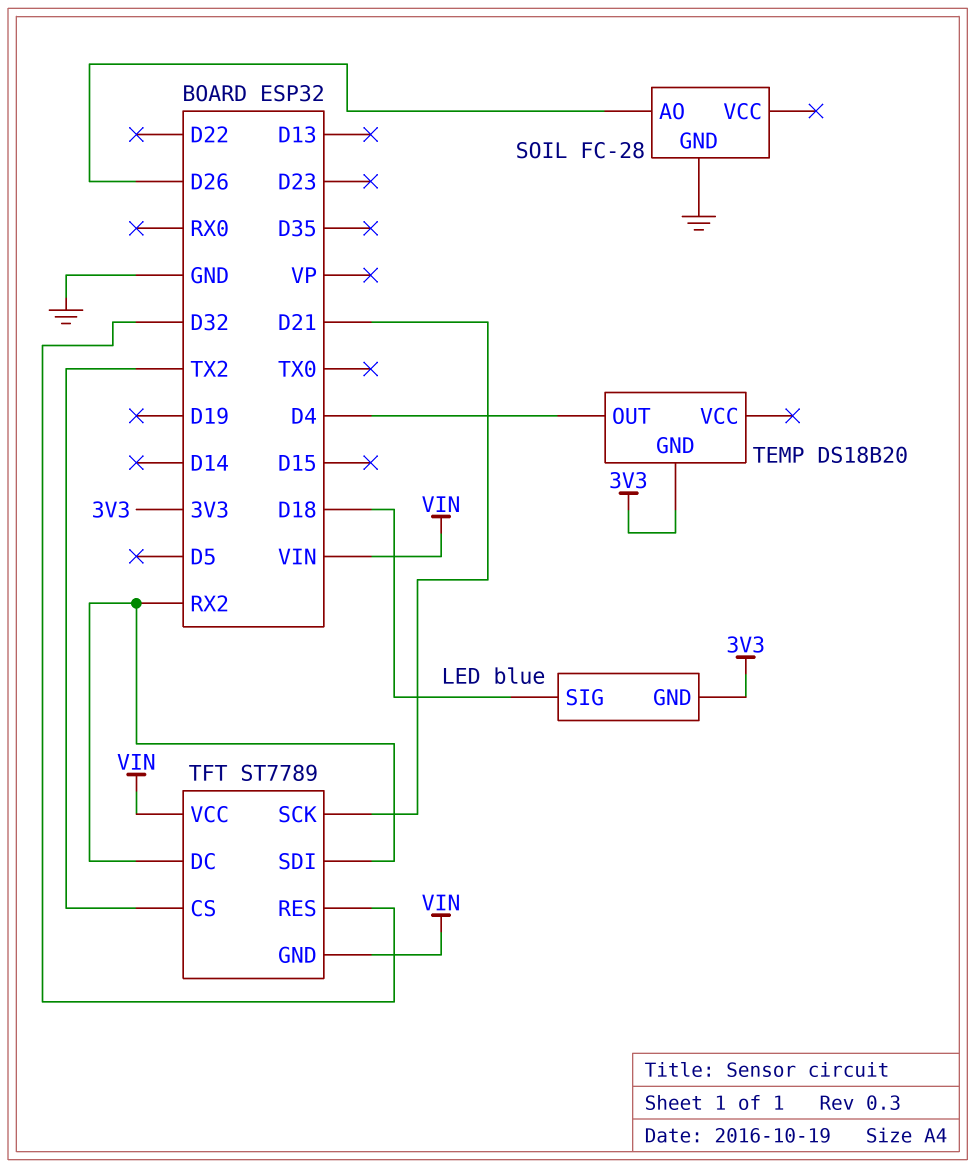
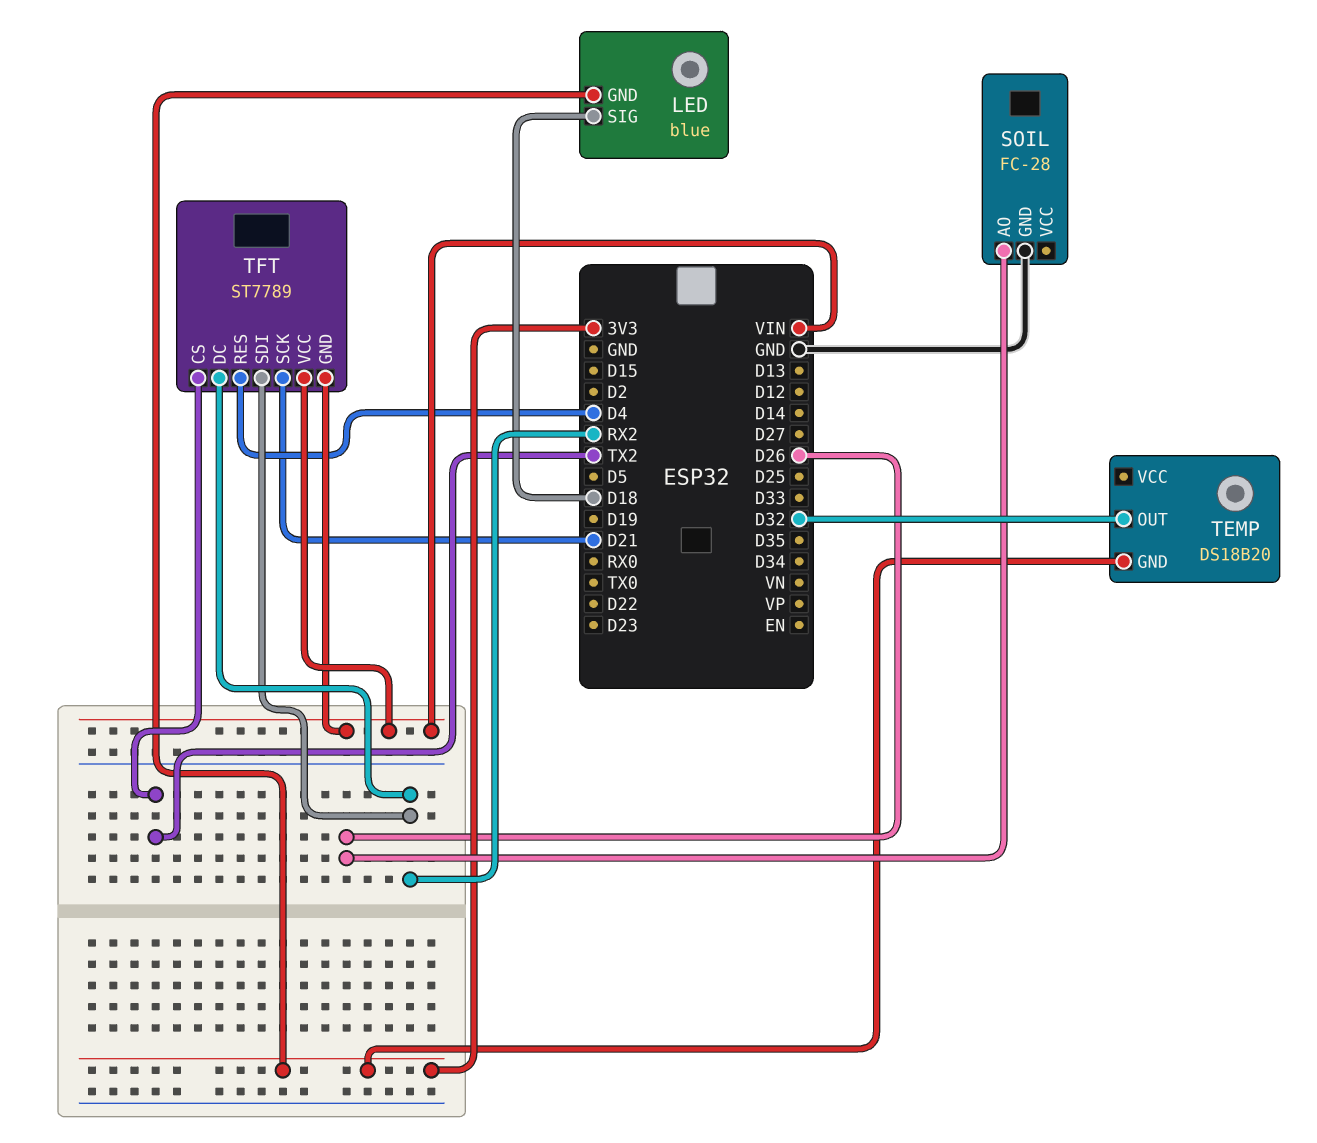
TEMP pin OUT: D4 -> D32
TFT pin RES: D32 -> D4

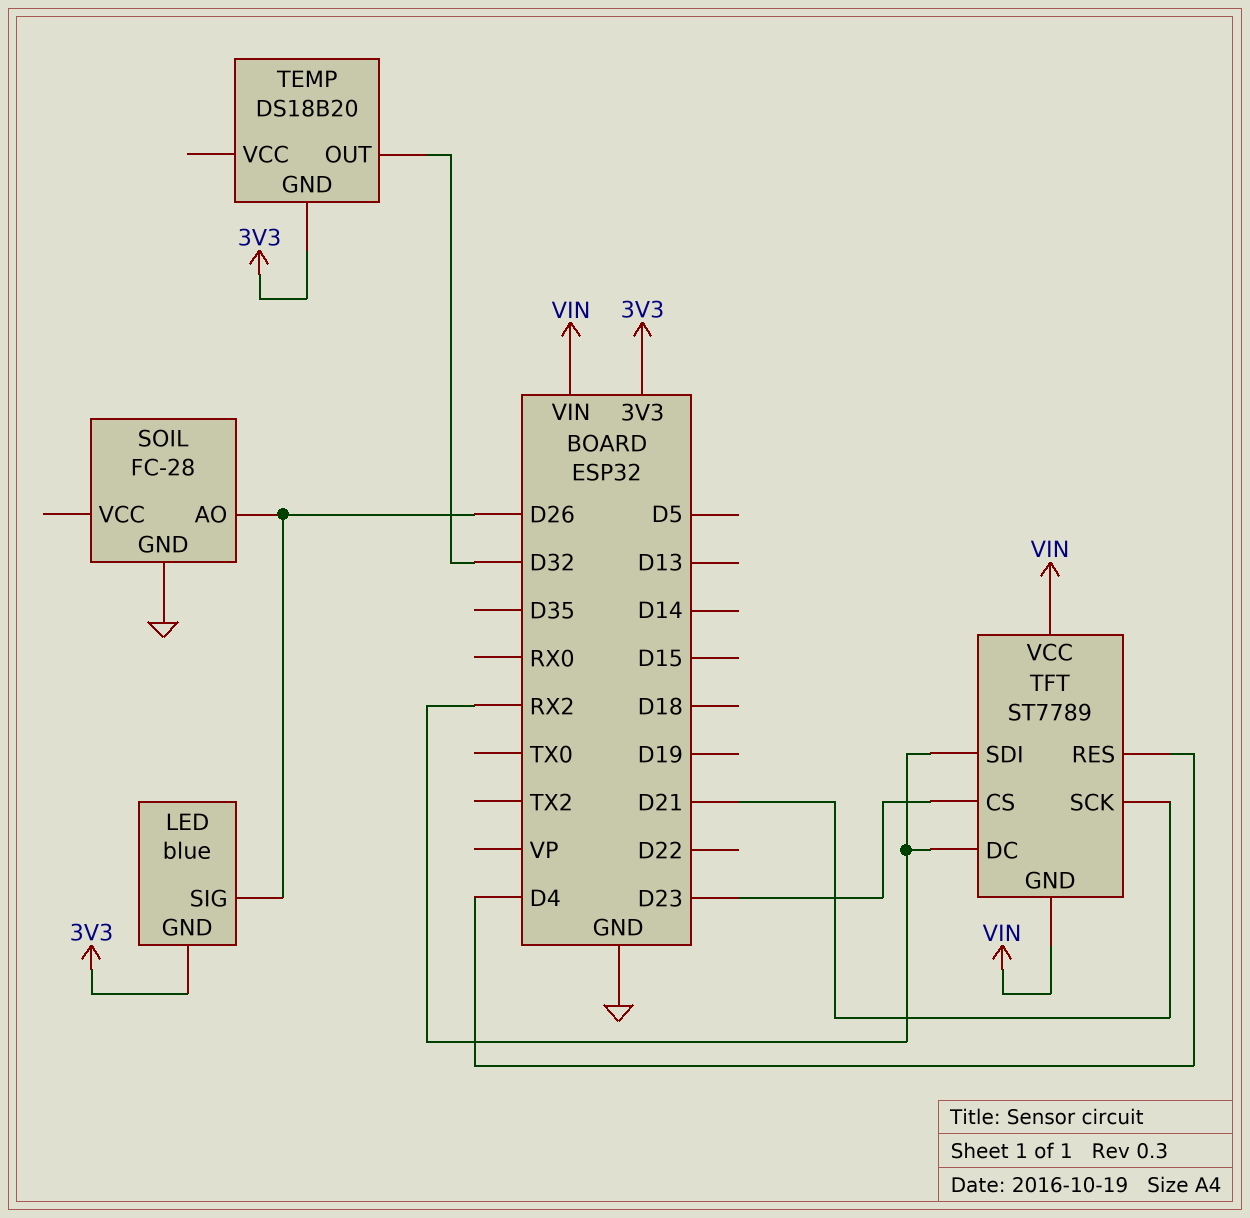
LED pin SIG: D18 -> D26
TFT pin CS: TX2 -> D23

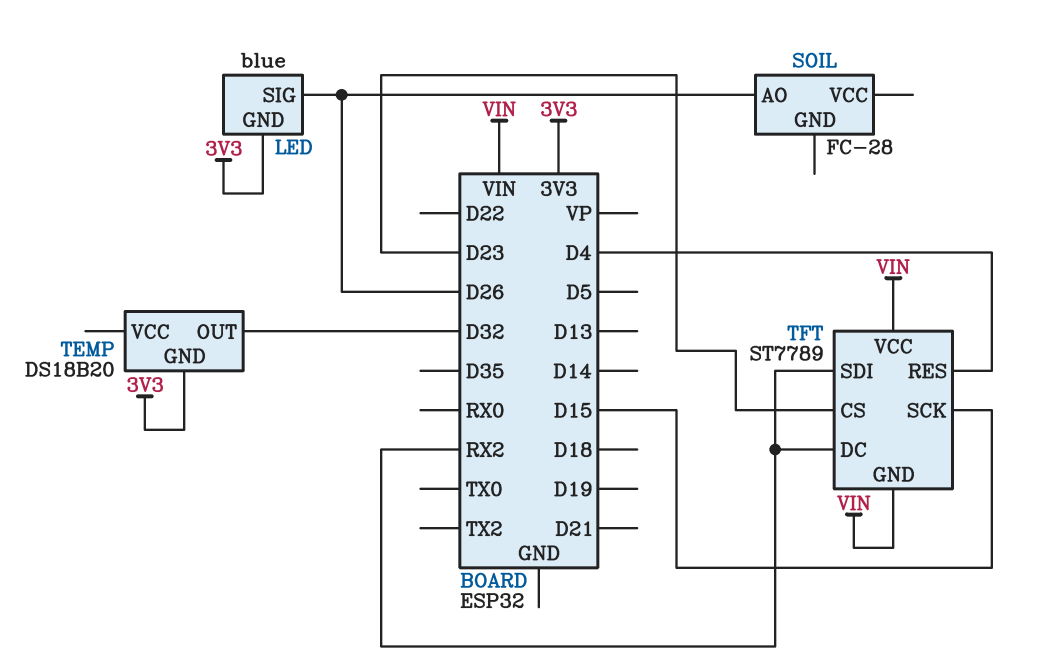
SOIL pin GND: GND -> none
TFT pin SCK: D21 -> D15

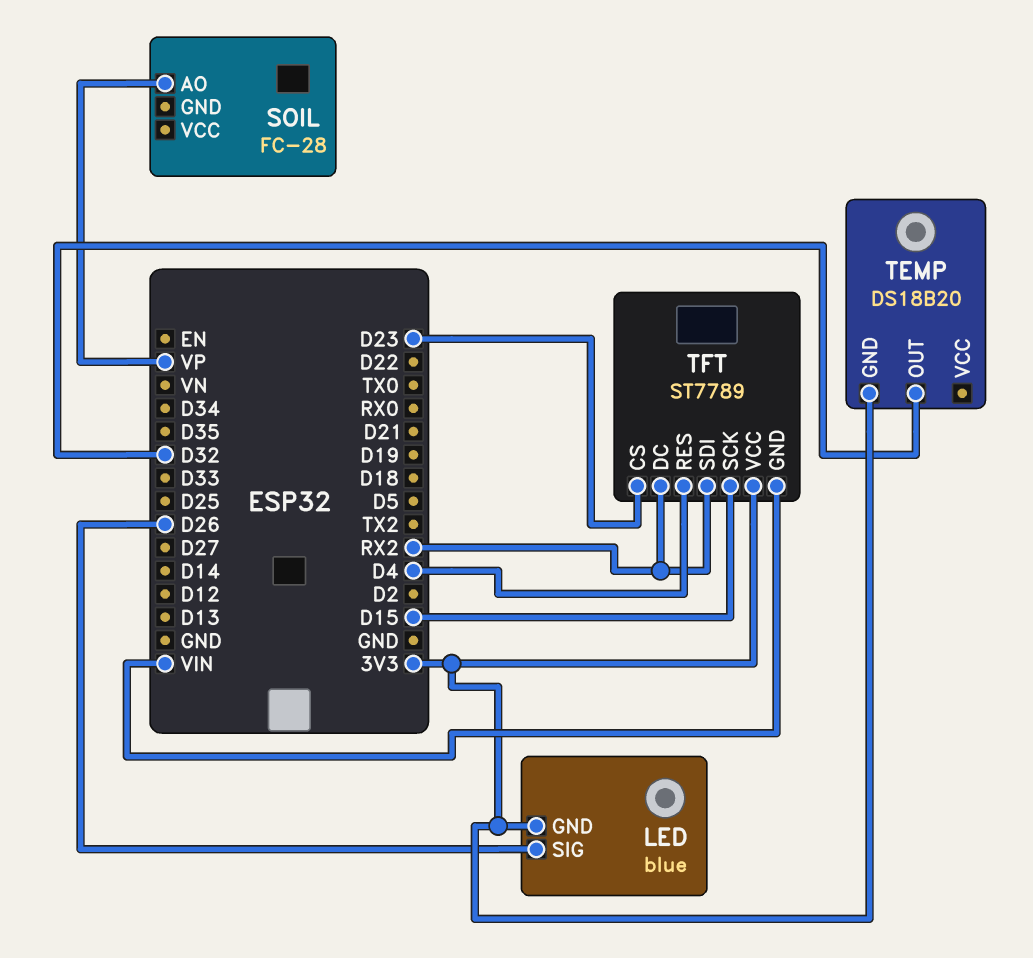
SOIL pin AO: D26 -> VP
TFT pin VCC: VIN -> 3V3

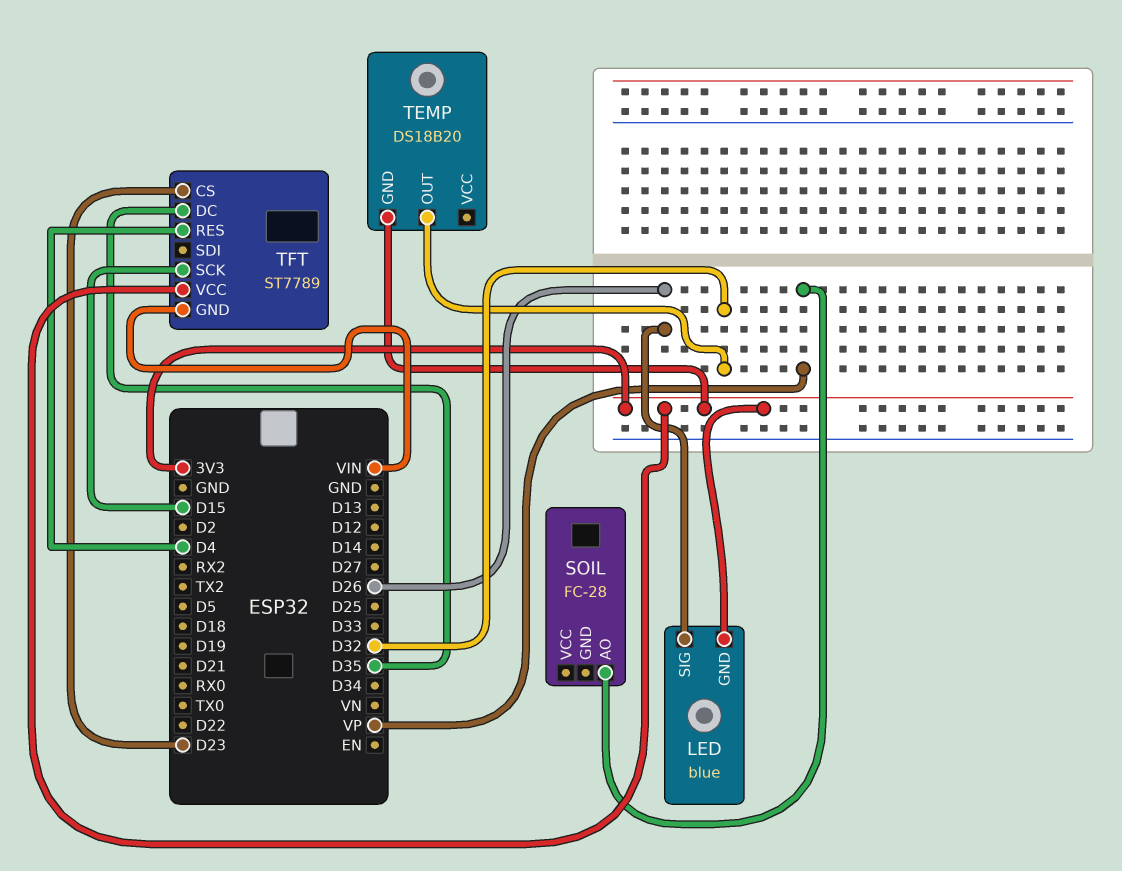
TFT pin DC: RX2 -> D35
TFT pin SDI: RX2 -> none

